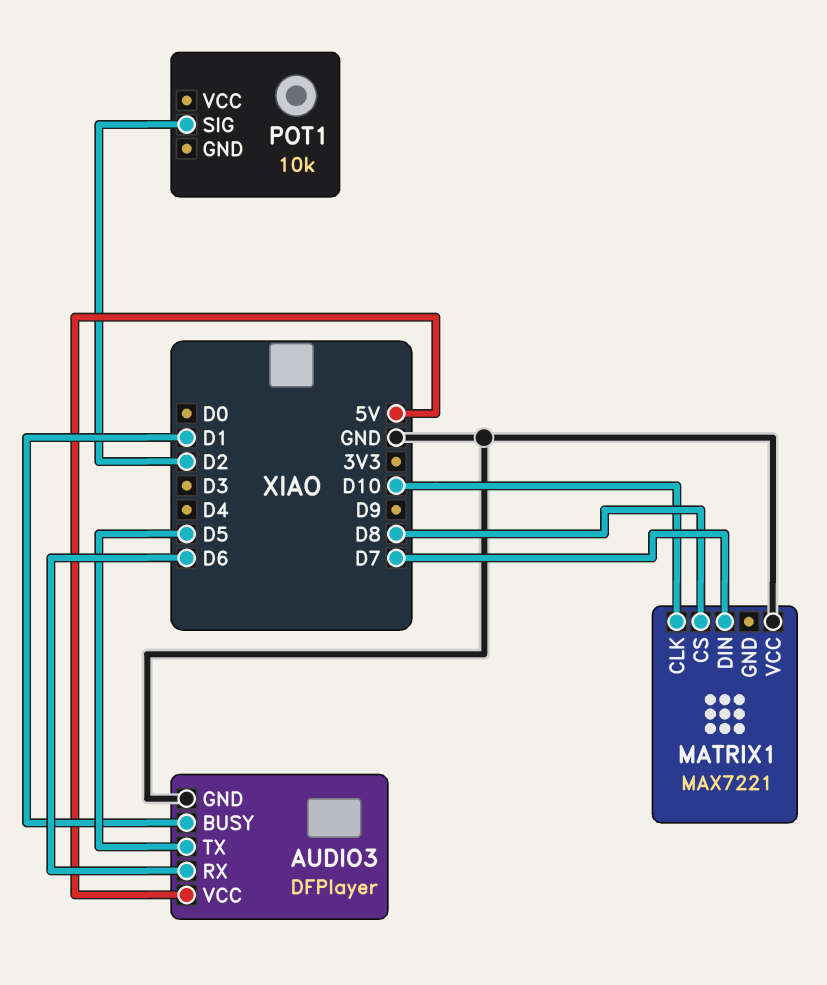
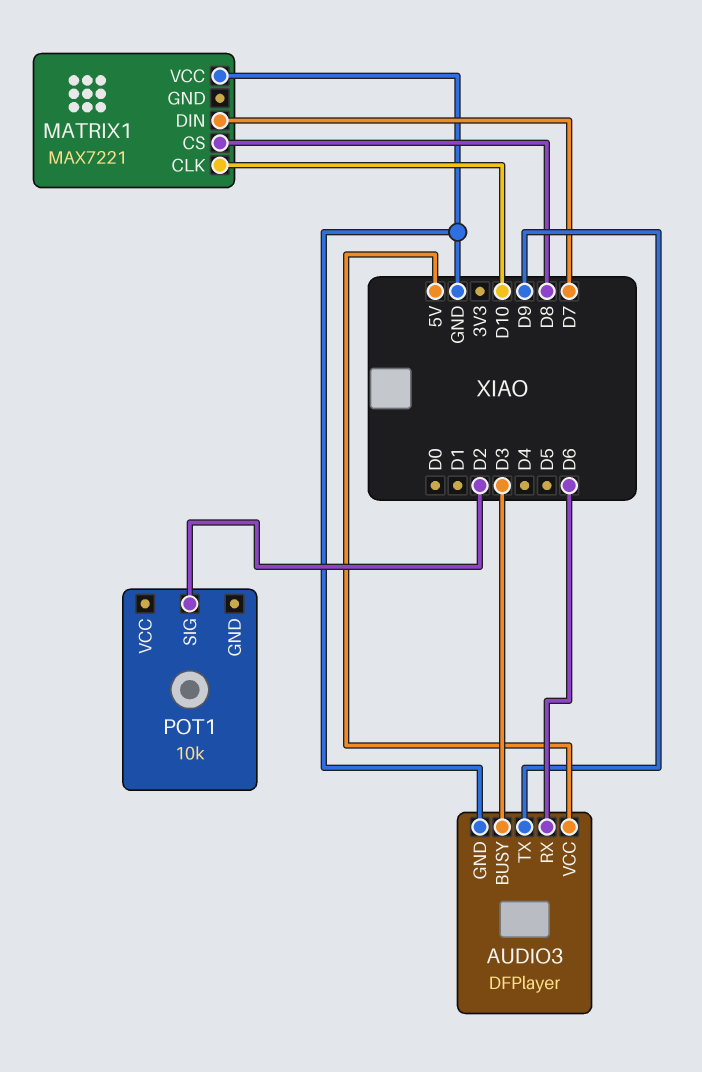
AUDIO3 pin BUSY: D1 -> D3
AUDIO3 pin TX: D5 -> D9

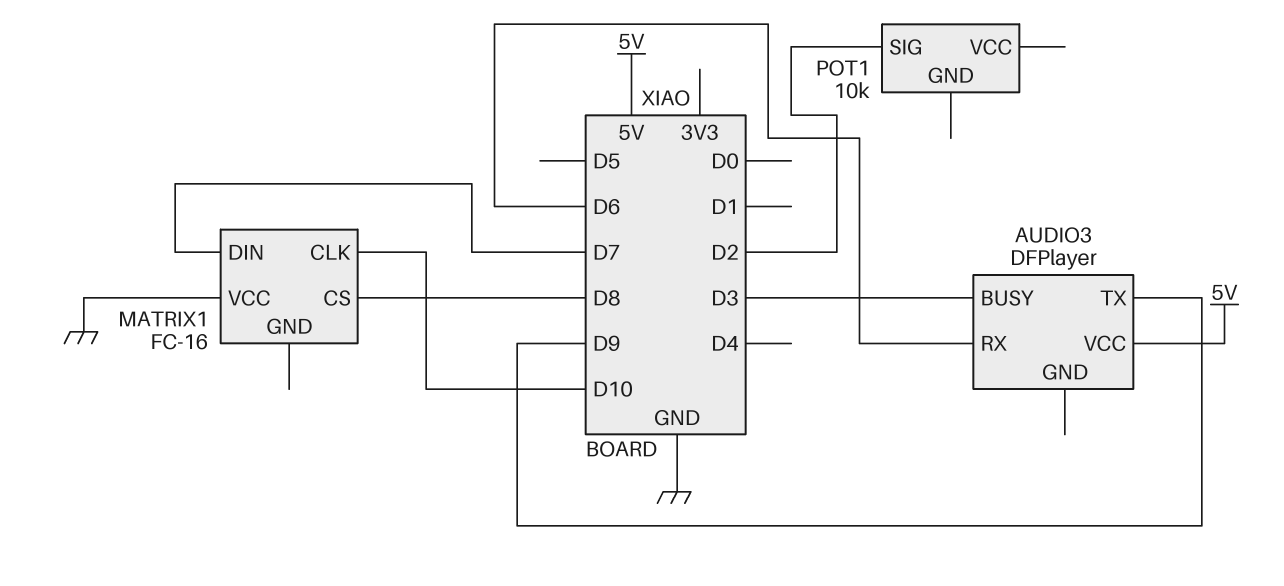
AUDIO3 pin GND: GND -> none
MATRIX1: MAX7221 -> FC-16

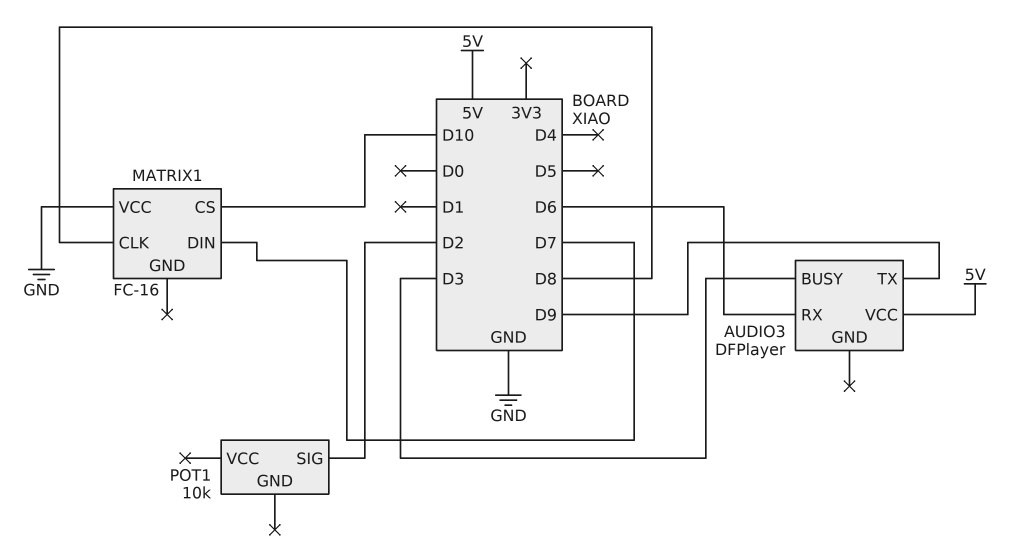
MATRIX1 pin CLK: D10 -> D8
MATRIX1 pin CS: D8 -> D10

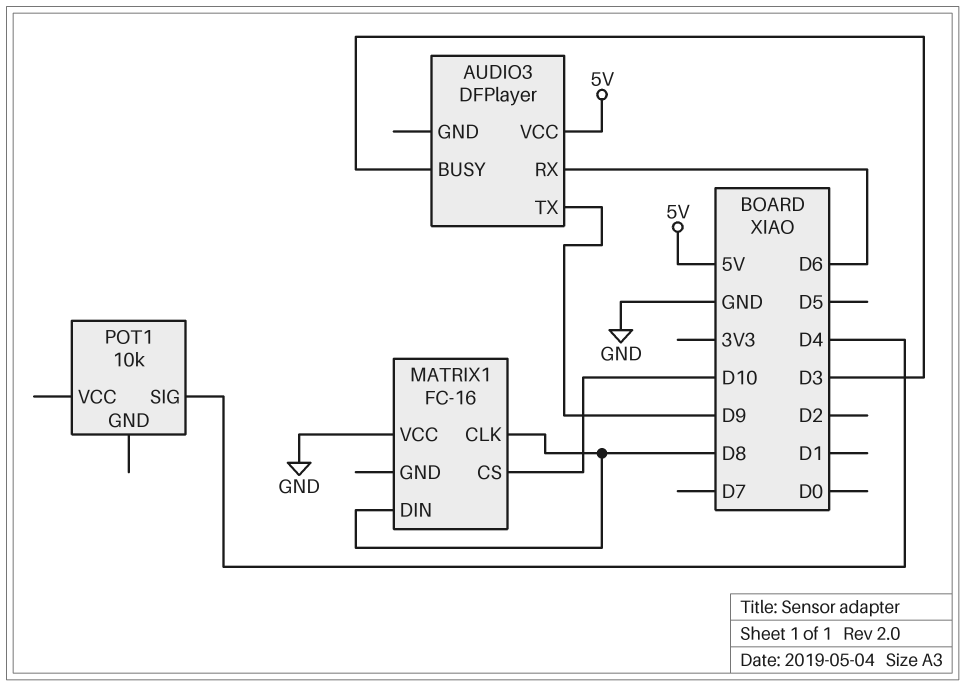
MATRIX1 pin DIN: D7 -> D8
POT1 pin SIG: D2 -> D4

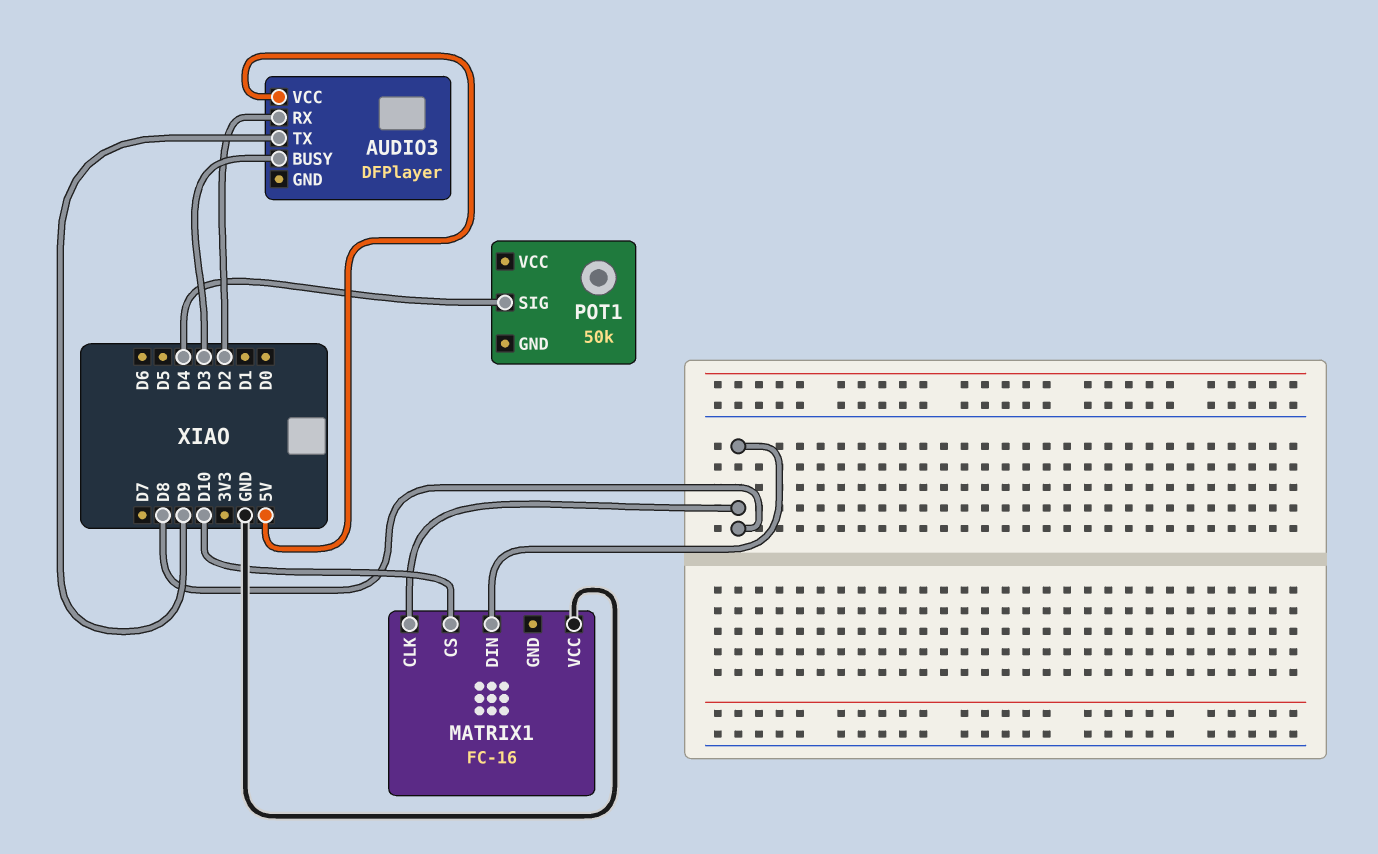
AUDIO3 pin RX: D6 -> D2
POT1: 10k -> 50k

